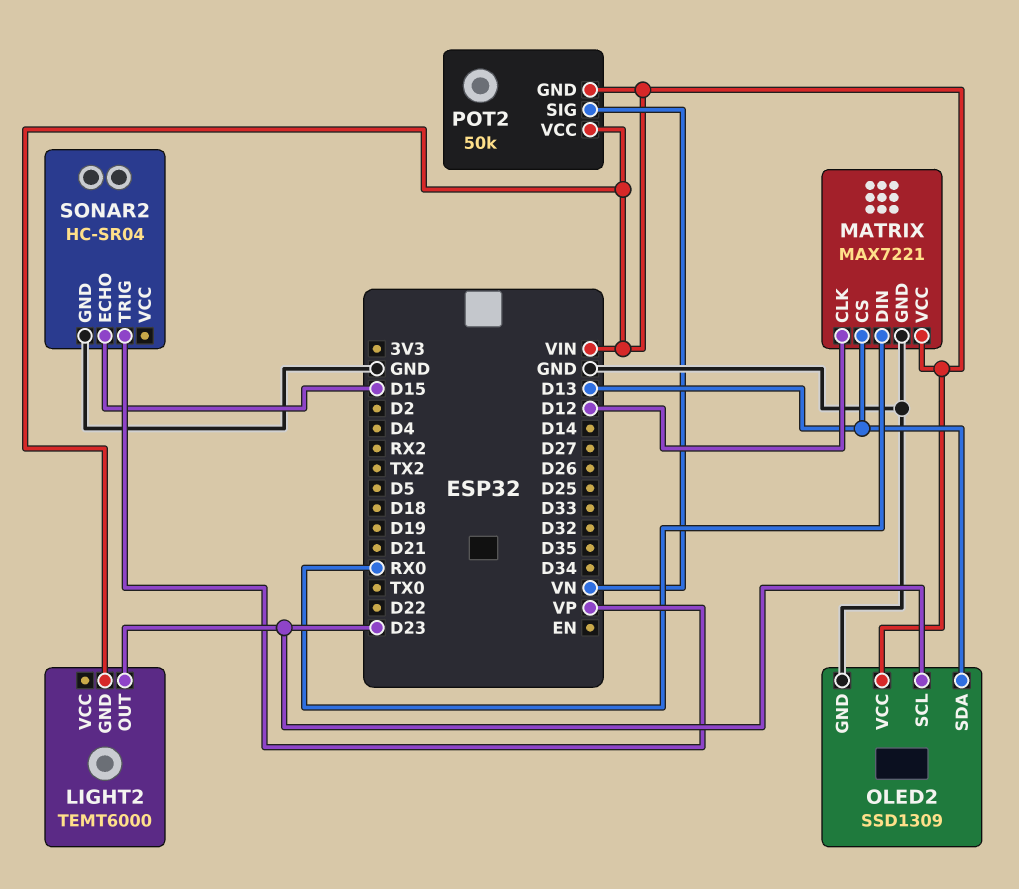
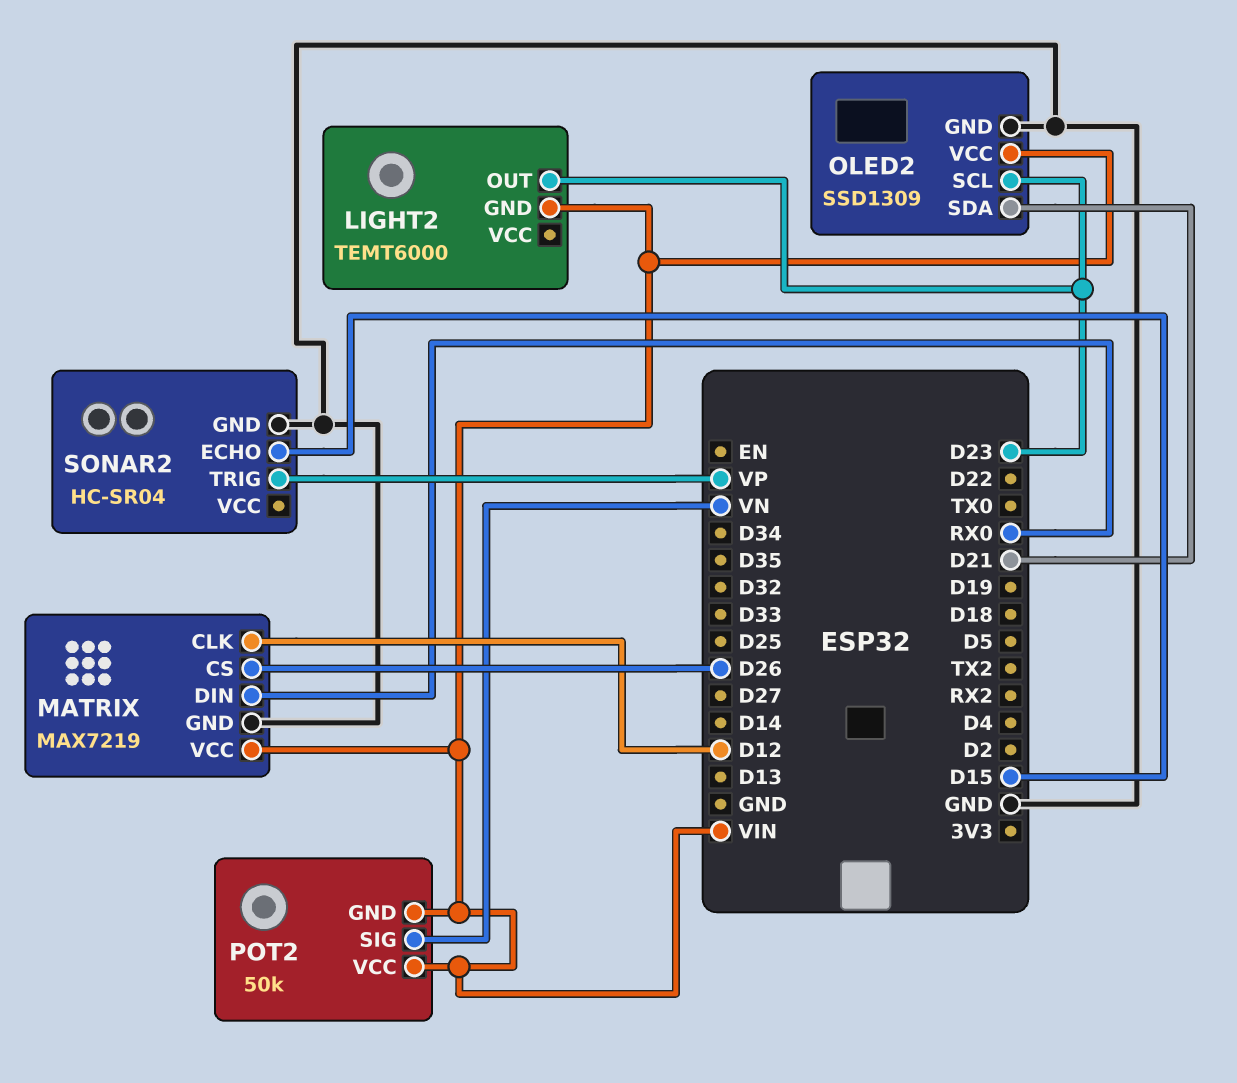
MATRIX: MAX7221 -> MAX7219
MATRIX pin CS: D13 -> D26
OLED2 pin SDA: D13 -> D21

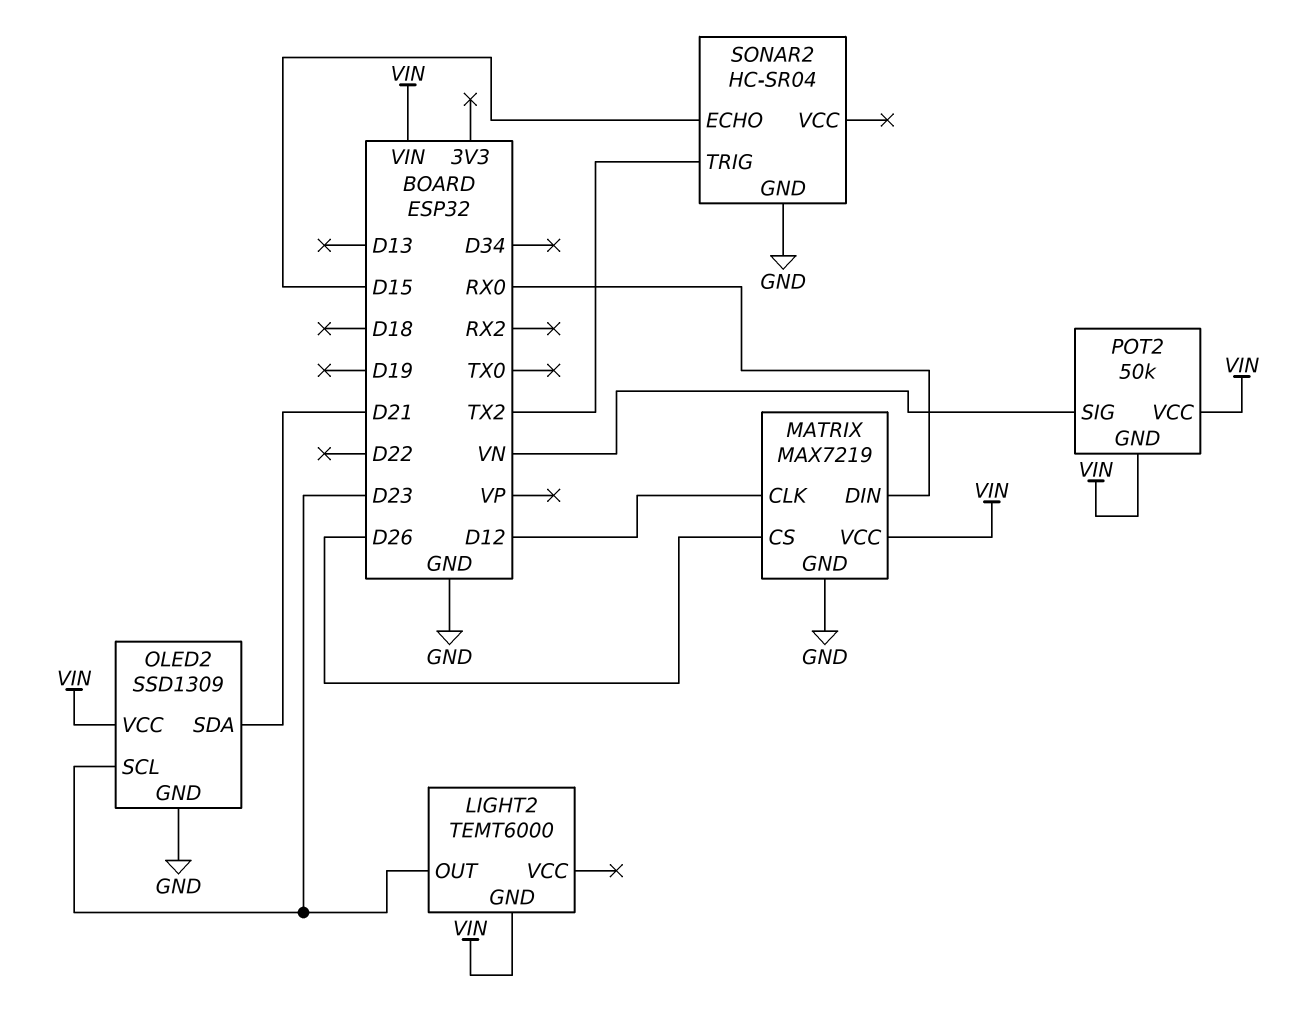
SONAR2 pin TRIG: VP -> TX2

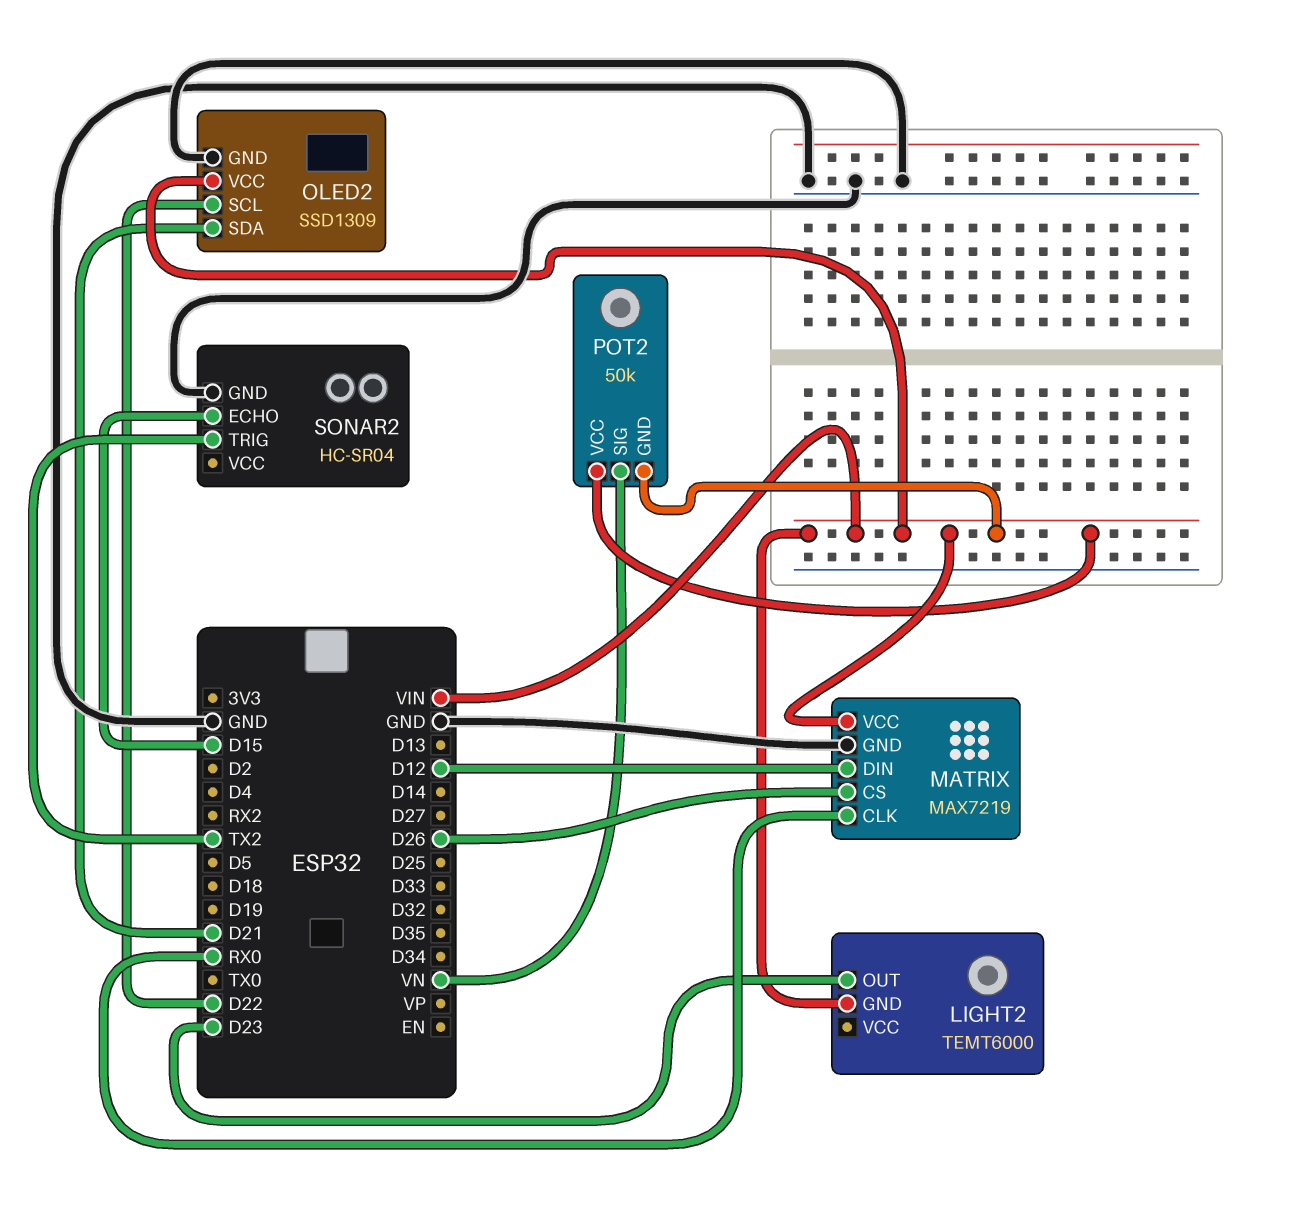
MATRIX pin CLK: D12 -> RX0
MATRIX pin DIN: RX0 -> D12
OLED2 pin SCL: D23 -> D22

